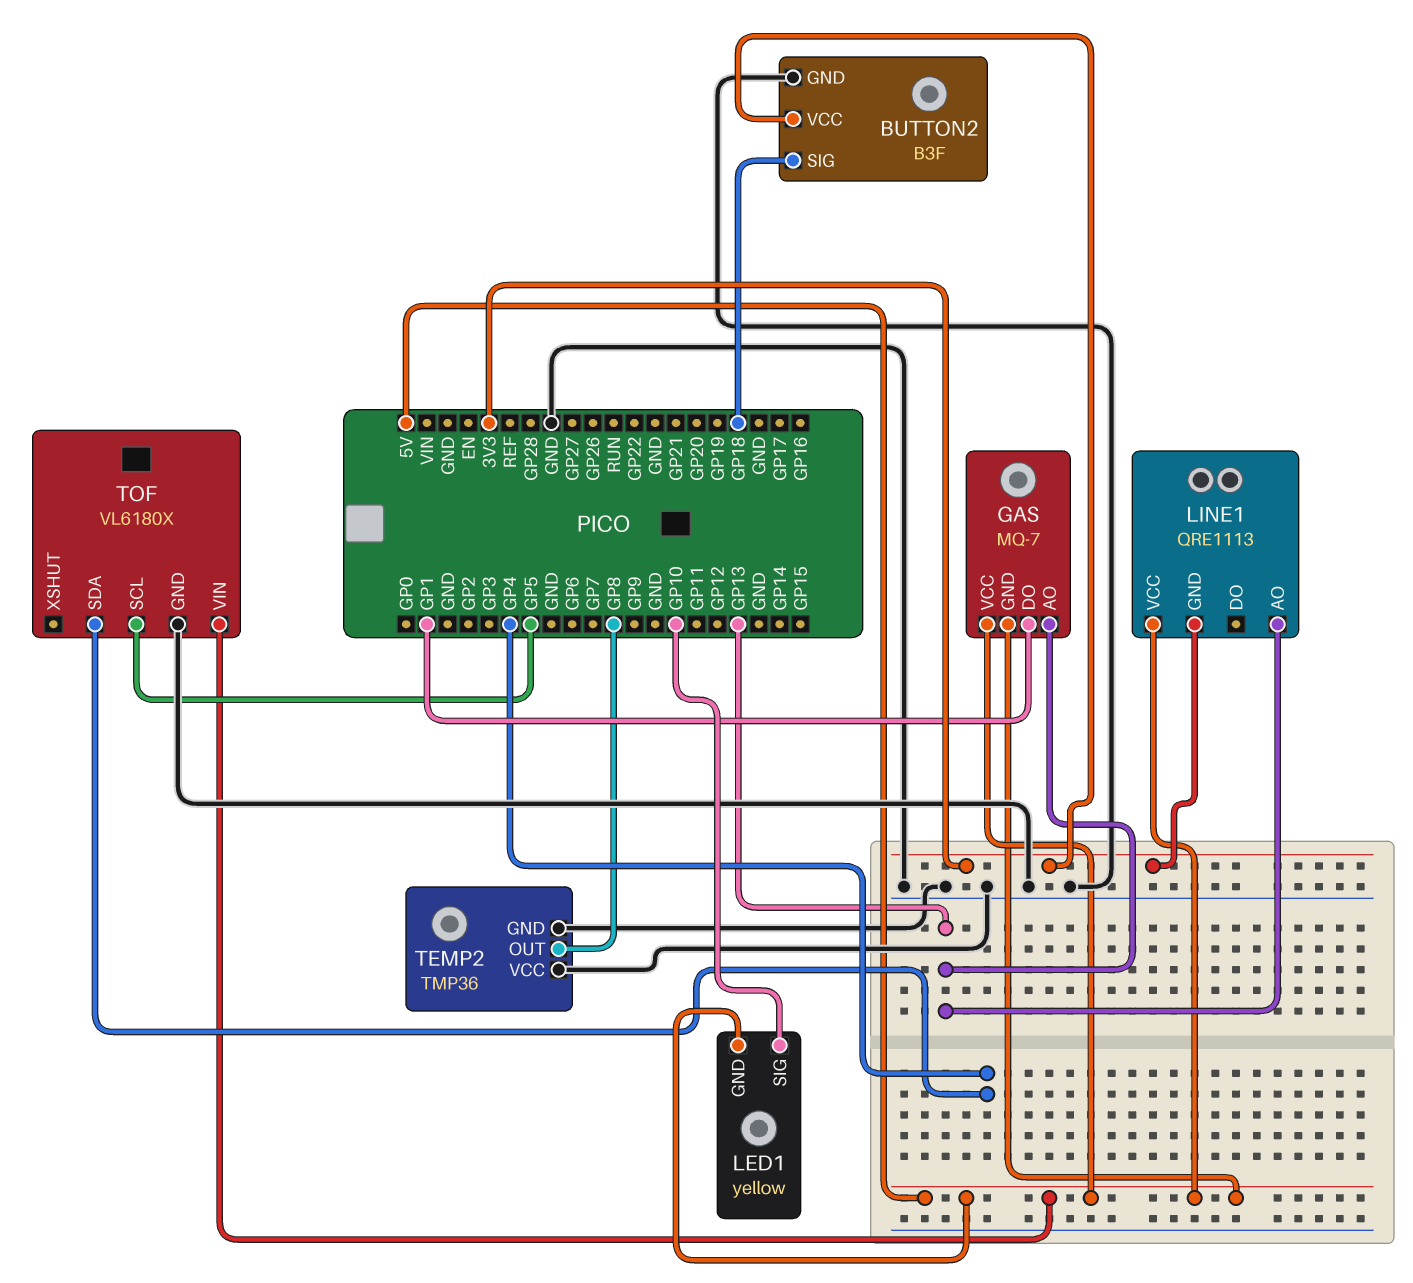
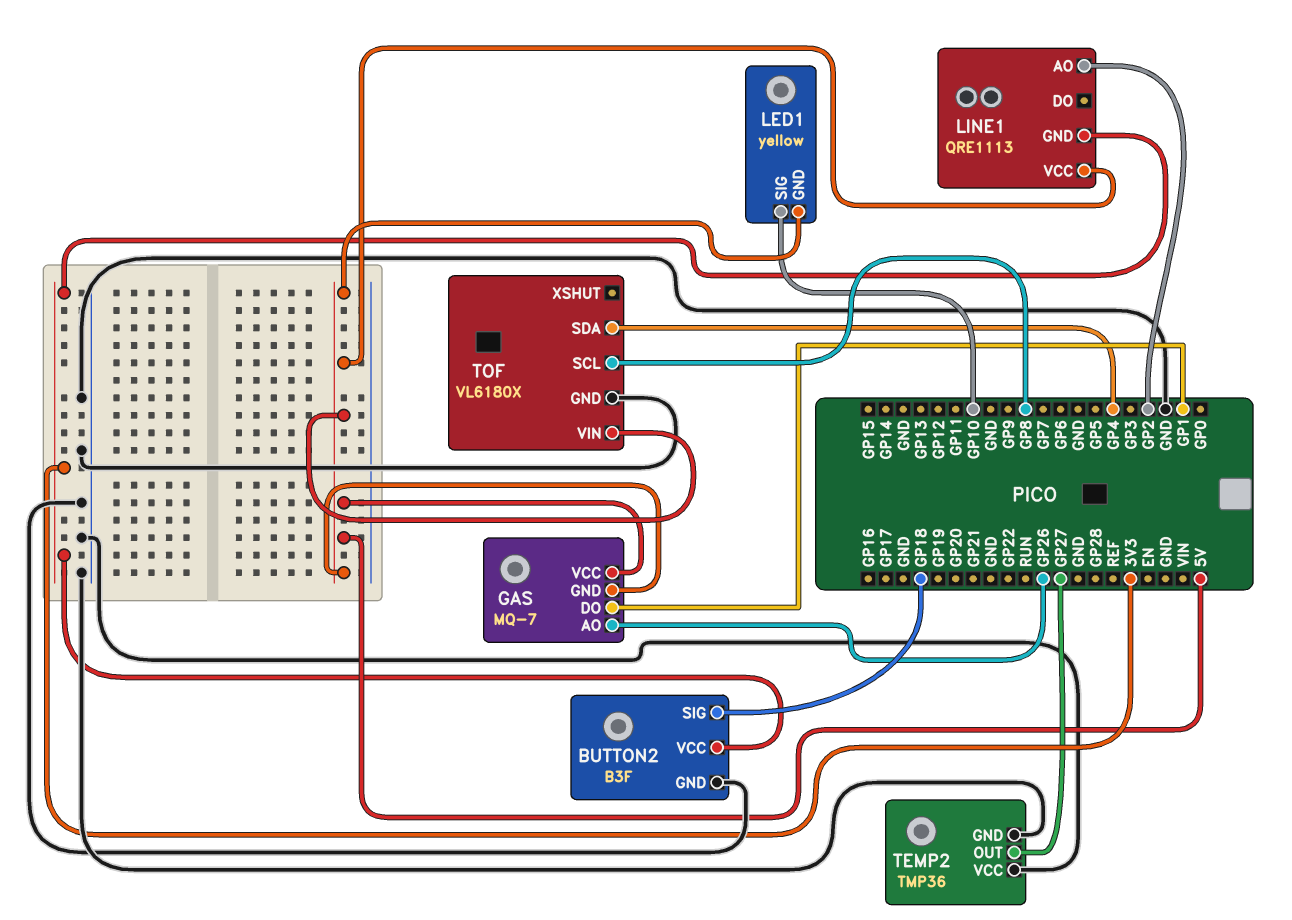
GAS pin AO: GP13 -> GP26
LINE1 pin AO: GP13 -> GP2
TEMP2 pin OUT: GP8 -> GP27
TOF pin SCL: GP5 -> GP8

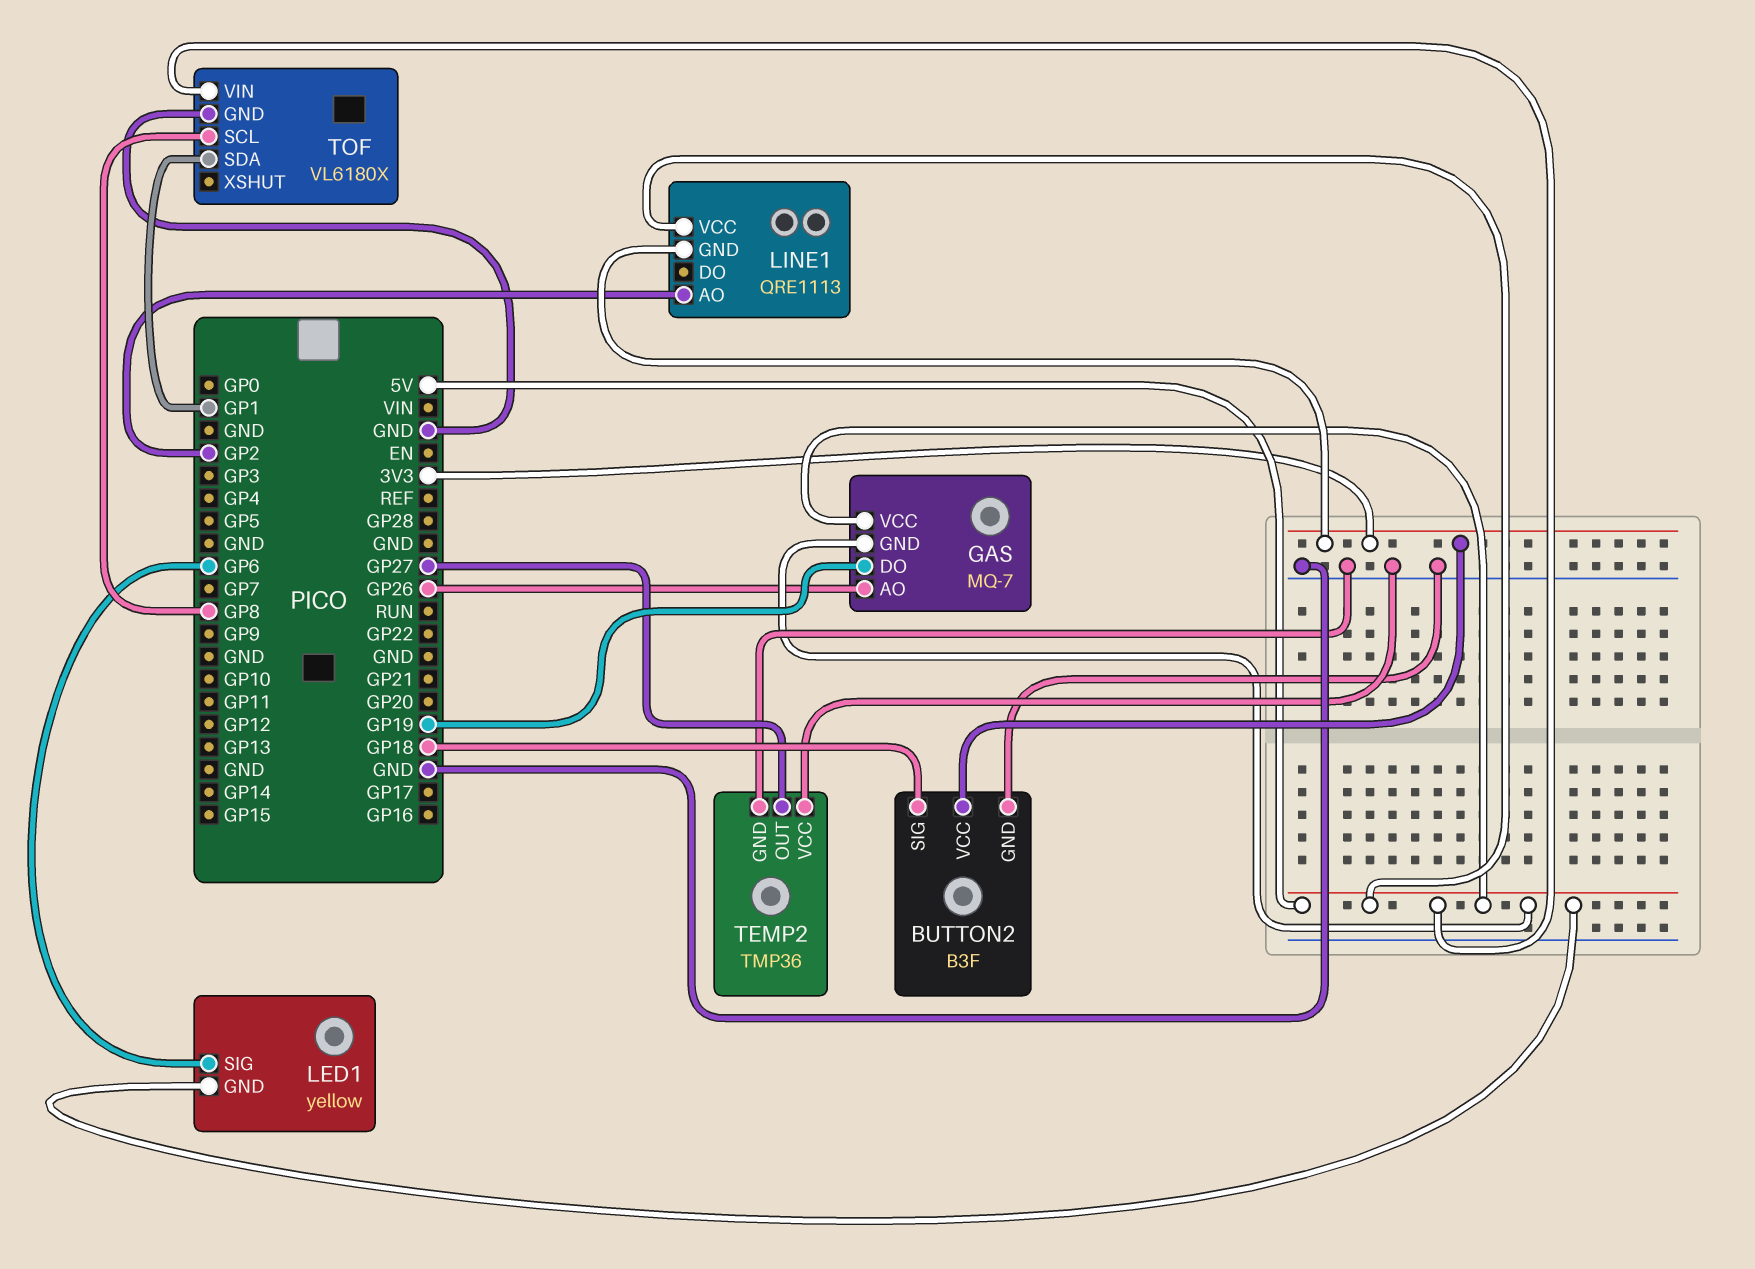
GAS pin DO: GP1 -> GP19
LED1 pin SIG: GP10 -> GP6
TOF pin SDA: GP4 -> GP1

